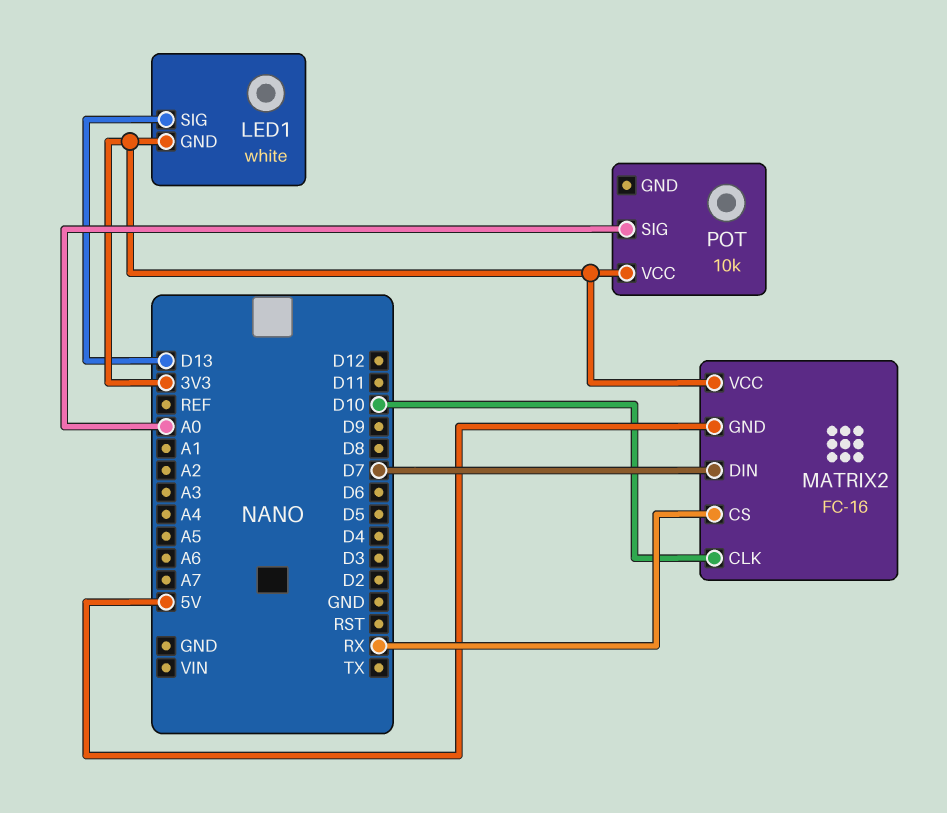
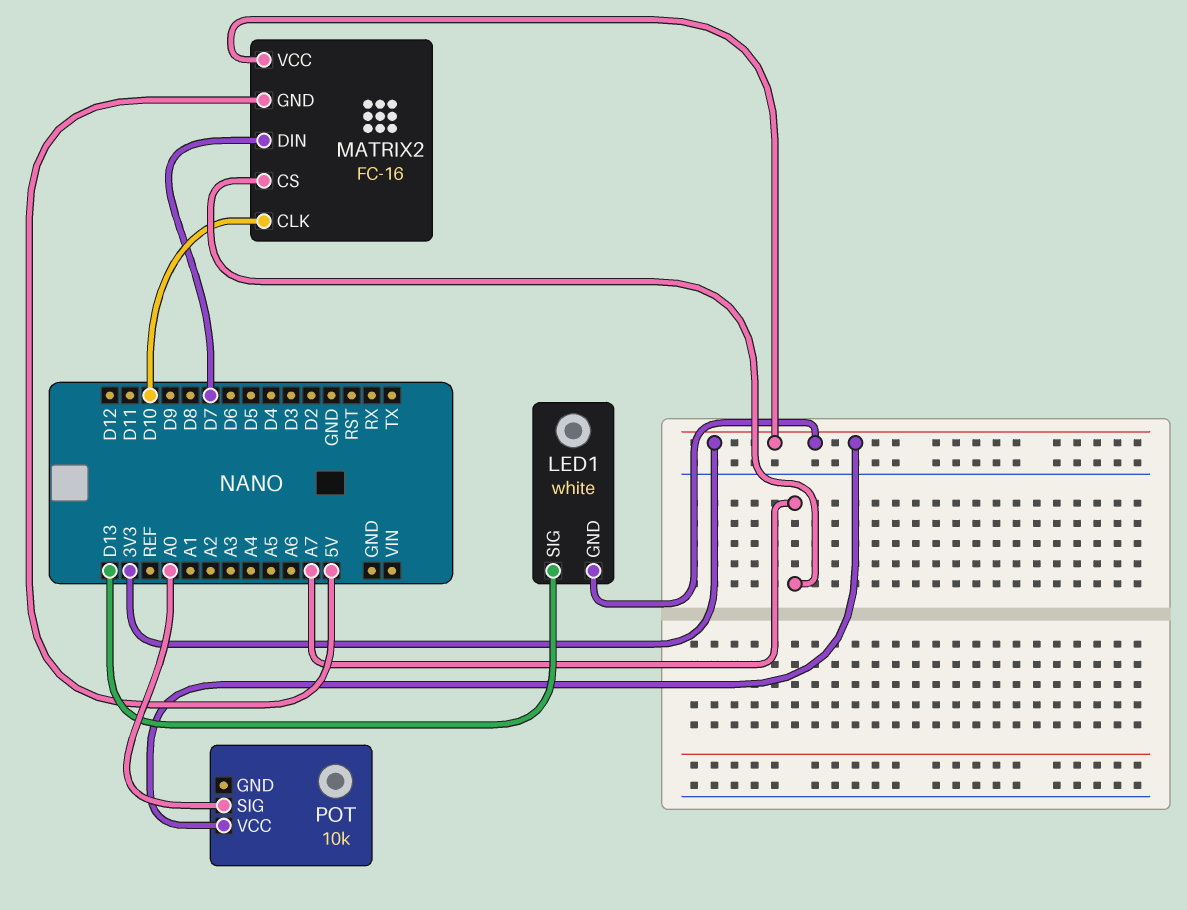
MATRIX2 pin CS: RX -> A7

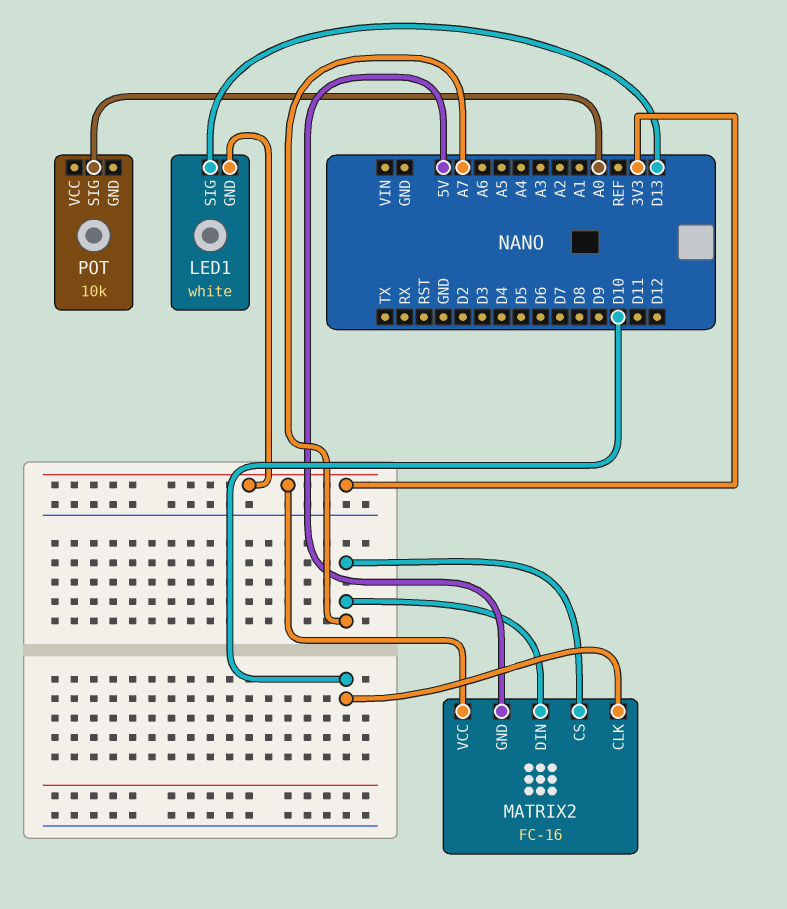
MATRIX2 pin DIN: D7 -> A7
POT pin VCC: 3V3 -> none

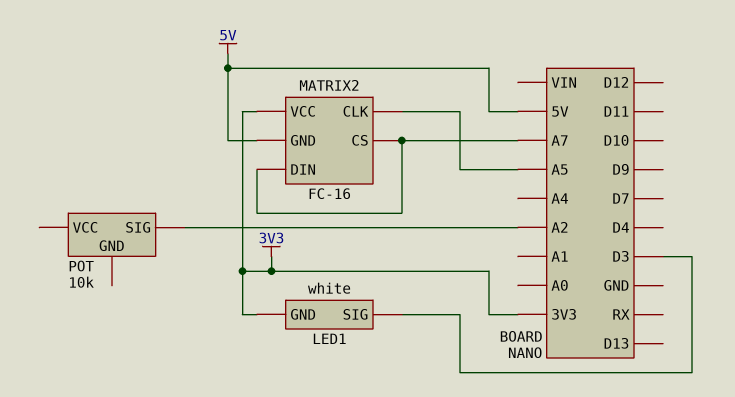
LED1 pin SIG: D13 -> D3
MATRIX2 pin CLK: D10 -> A5
POT pin SIG: A0 -> A2

